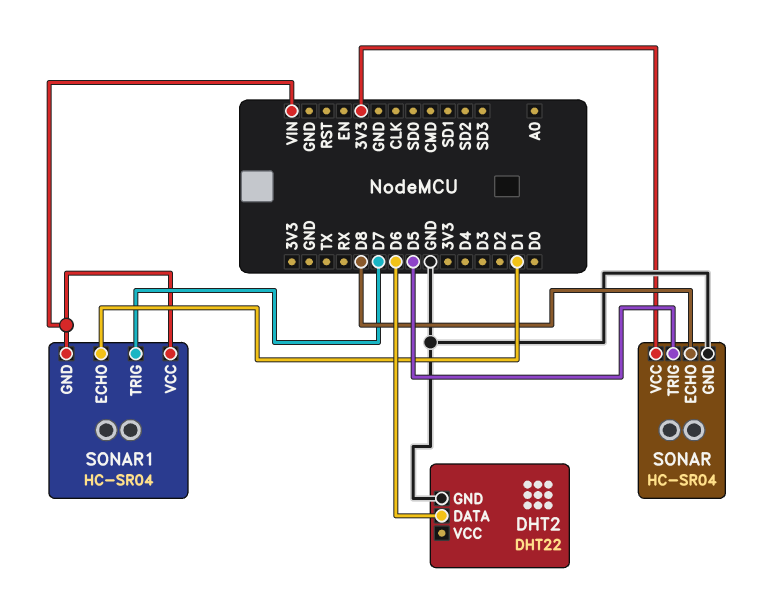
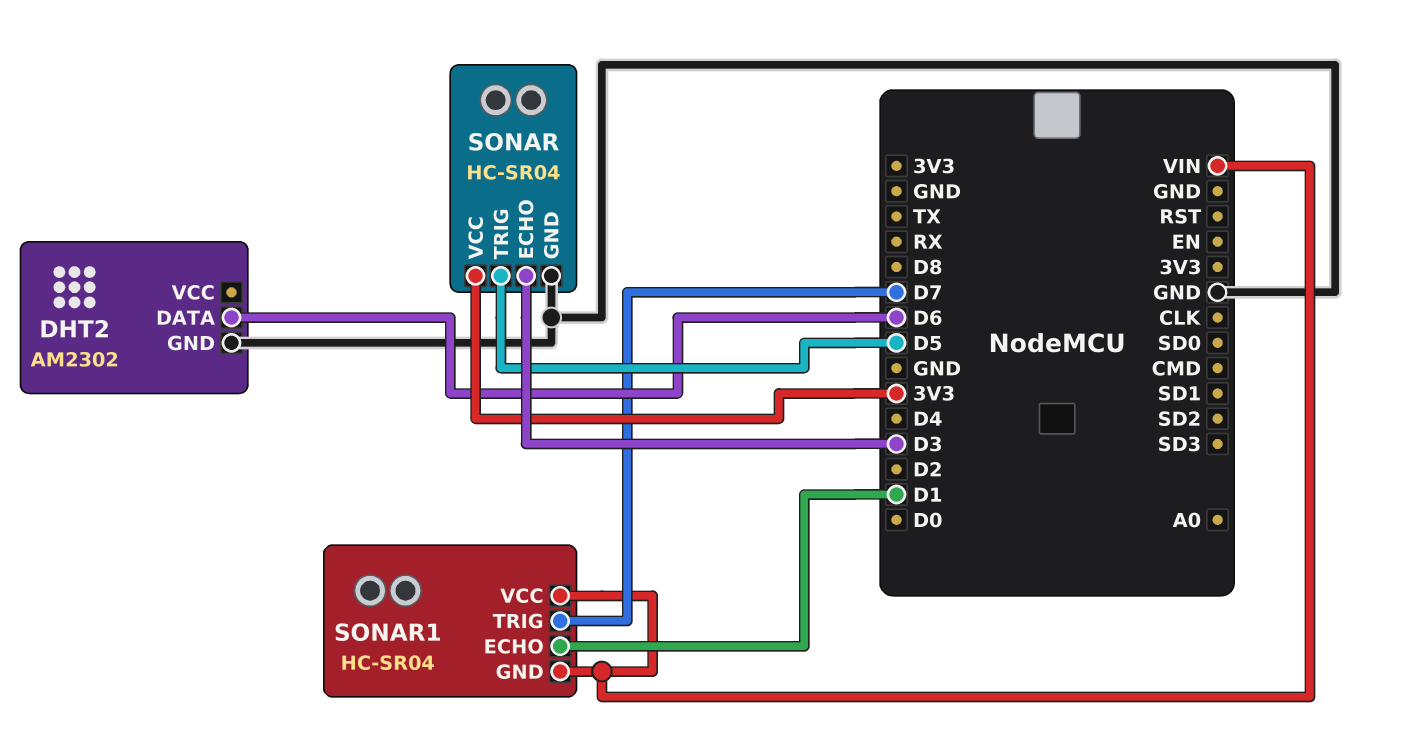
DHT2: DHT22 -> AM2302
SONAR pin ECHO: D8 -> D3

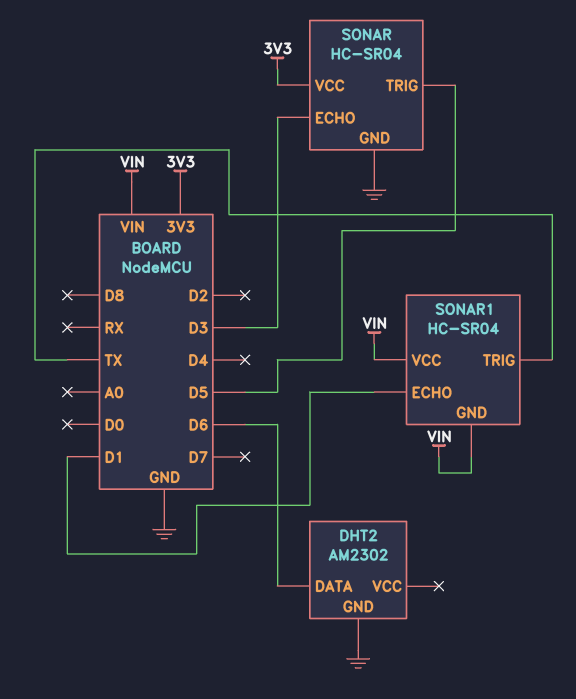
SONAR1 pin TRIG: D7 -> TX

